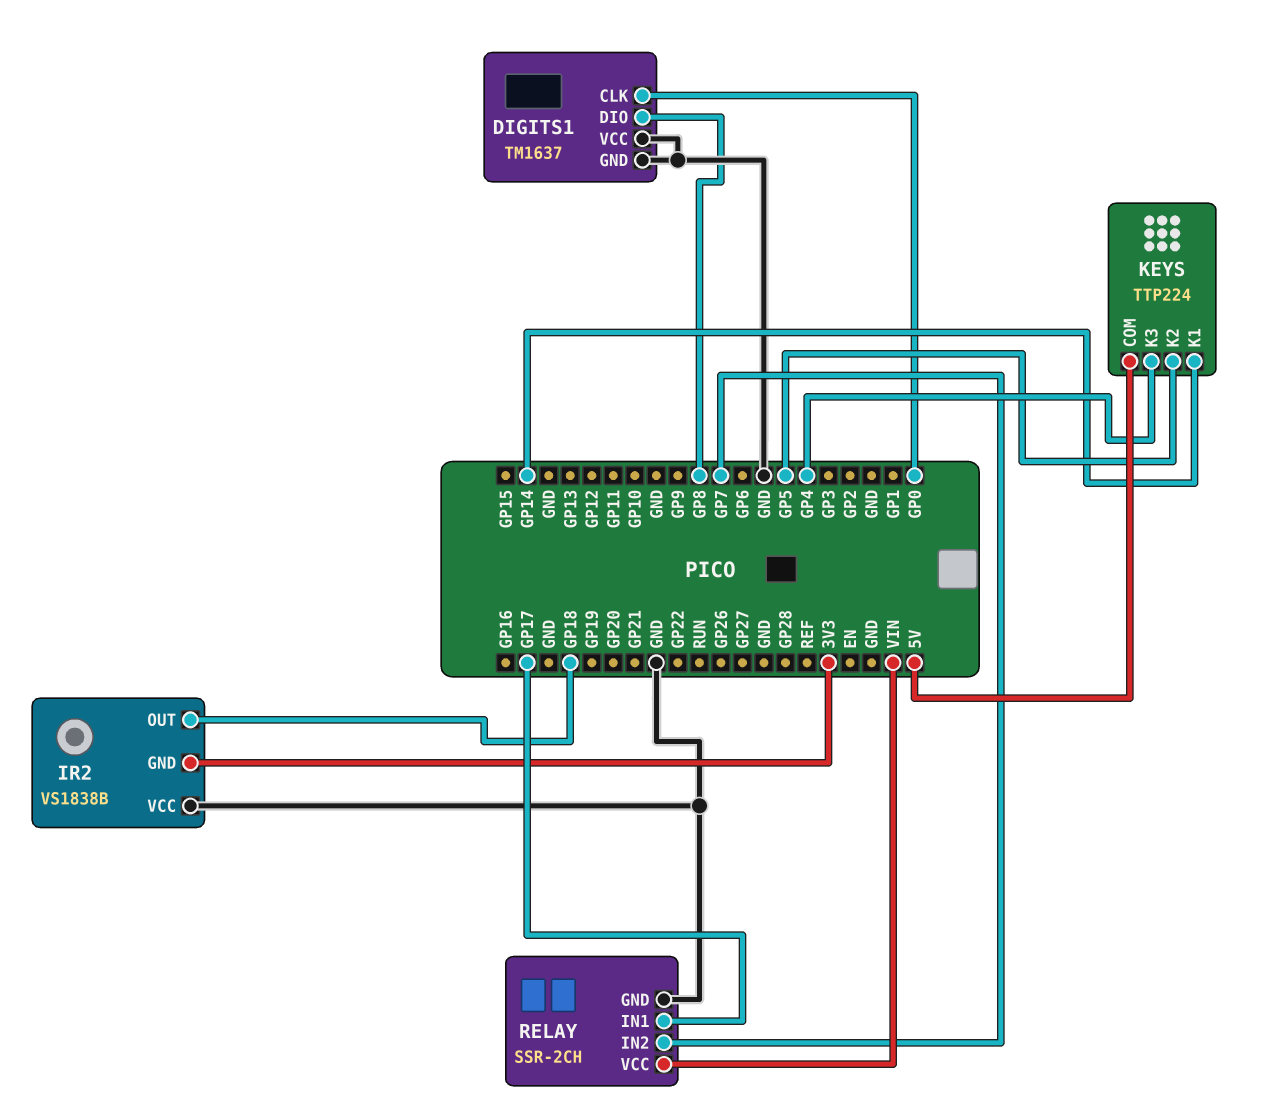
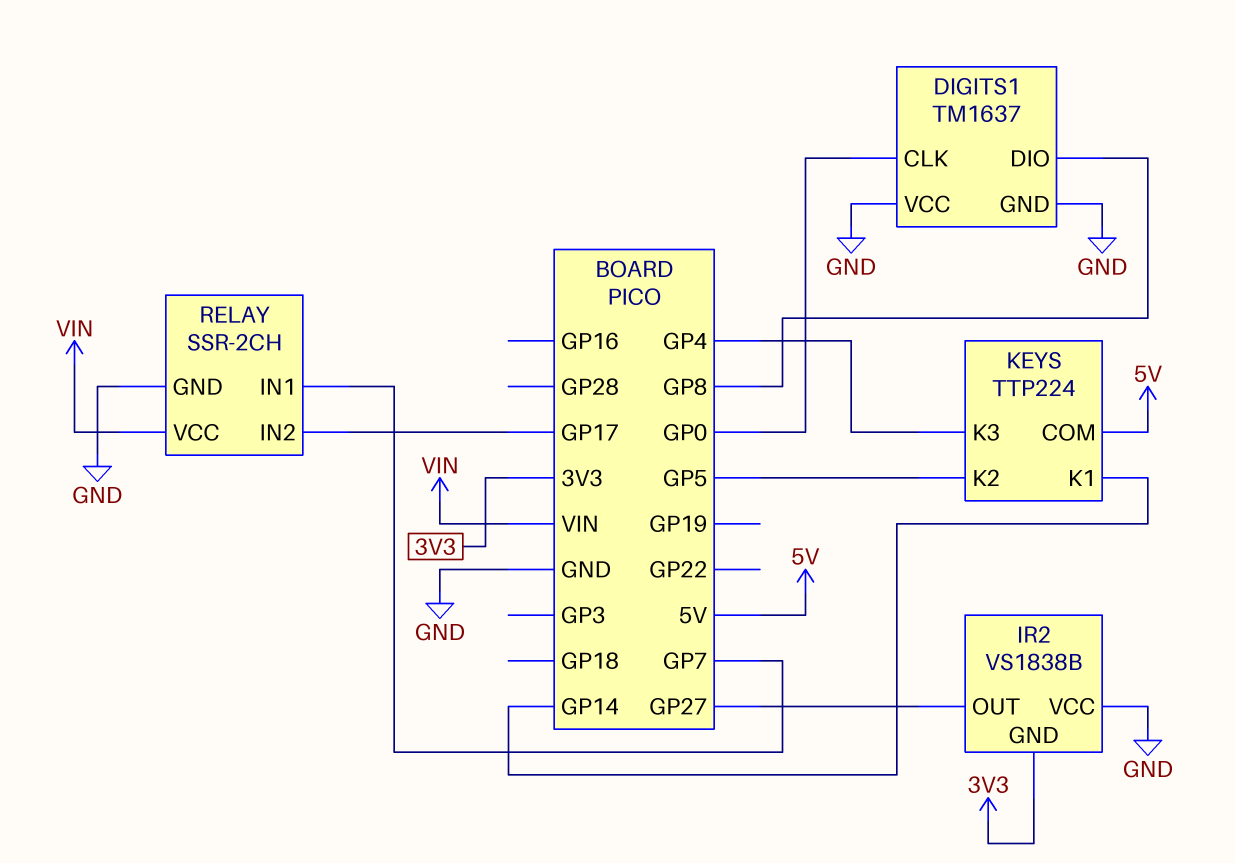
IR2 pin OUT: GP18 -> GP27
RELAY pin IN1: GP17 -> GP7
RELAY pin IN2: GP7 -> GP17

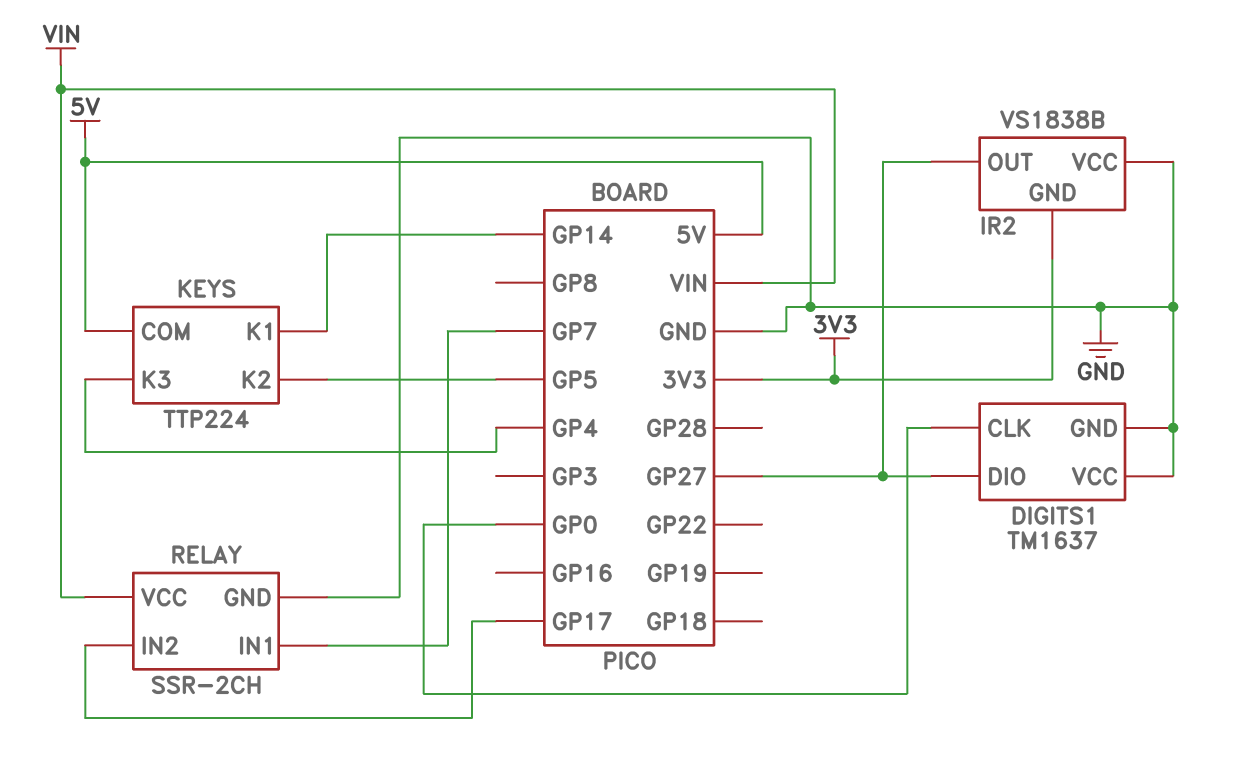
DIGITS1 pin DIO: GP8 -> GP27

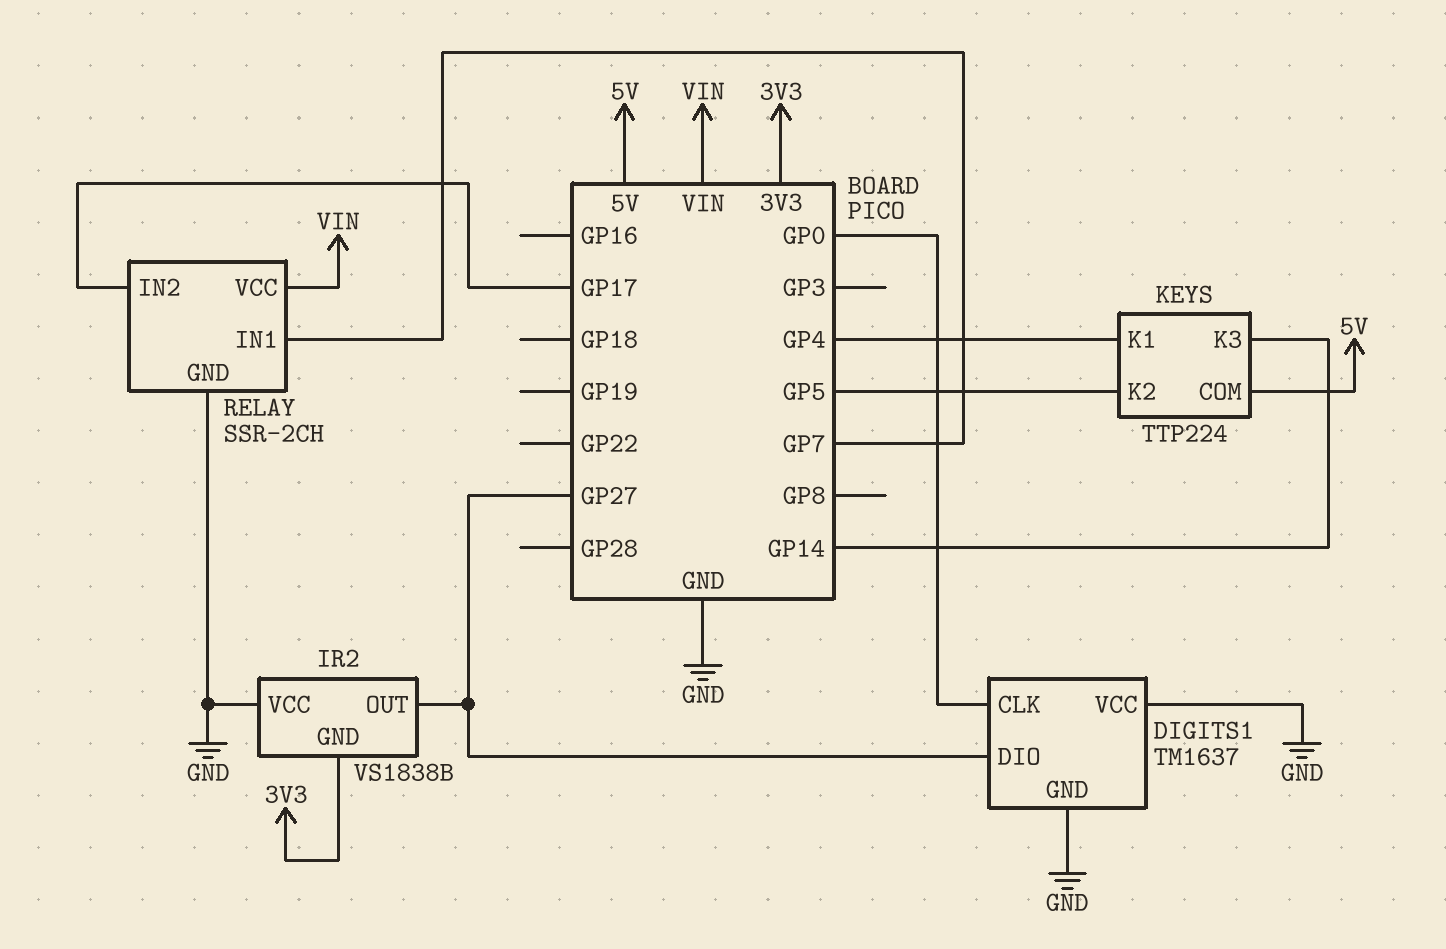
KEYS pin K1: GP14 -> GP4
KEYS pin K3: GP4 -> GP14

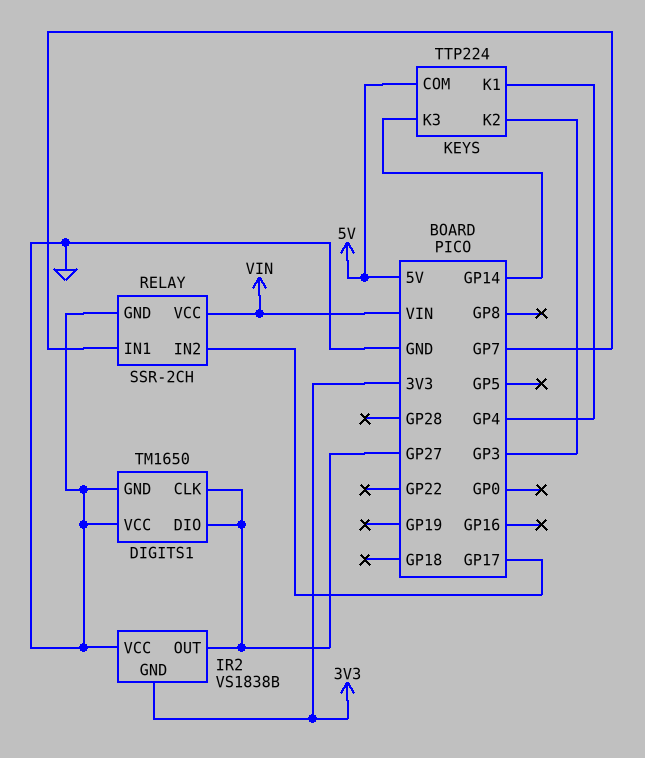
DIGITS1: TM1637 -> TM1650
DIGITS1 pin CLK: GP0 -> GP27
KEYS pin K2: GP5 -> GP3

